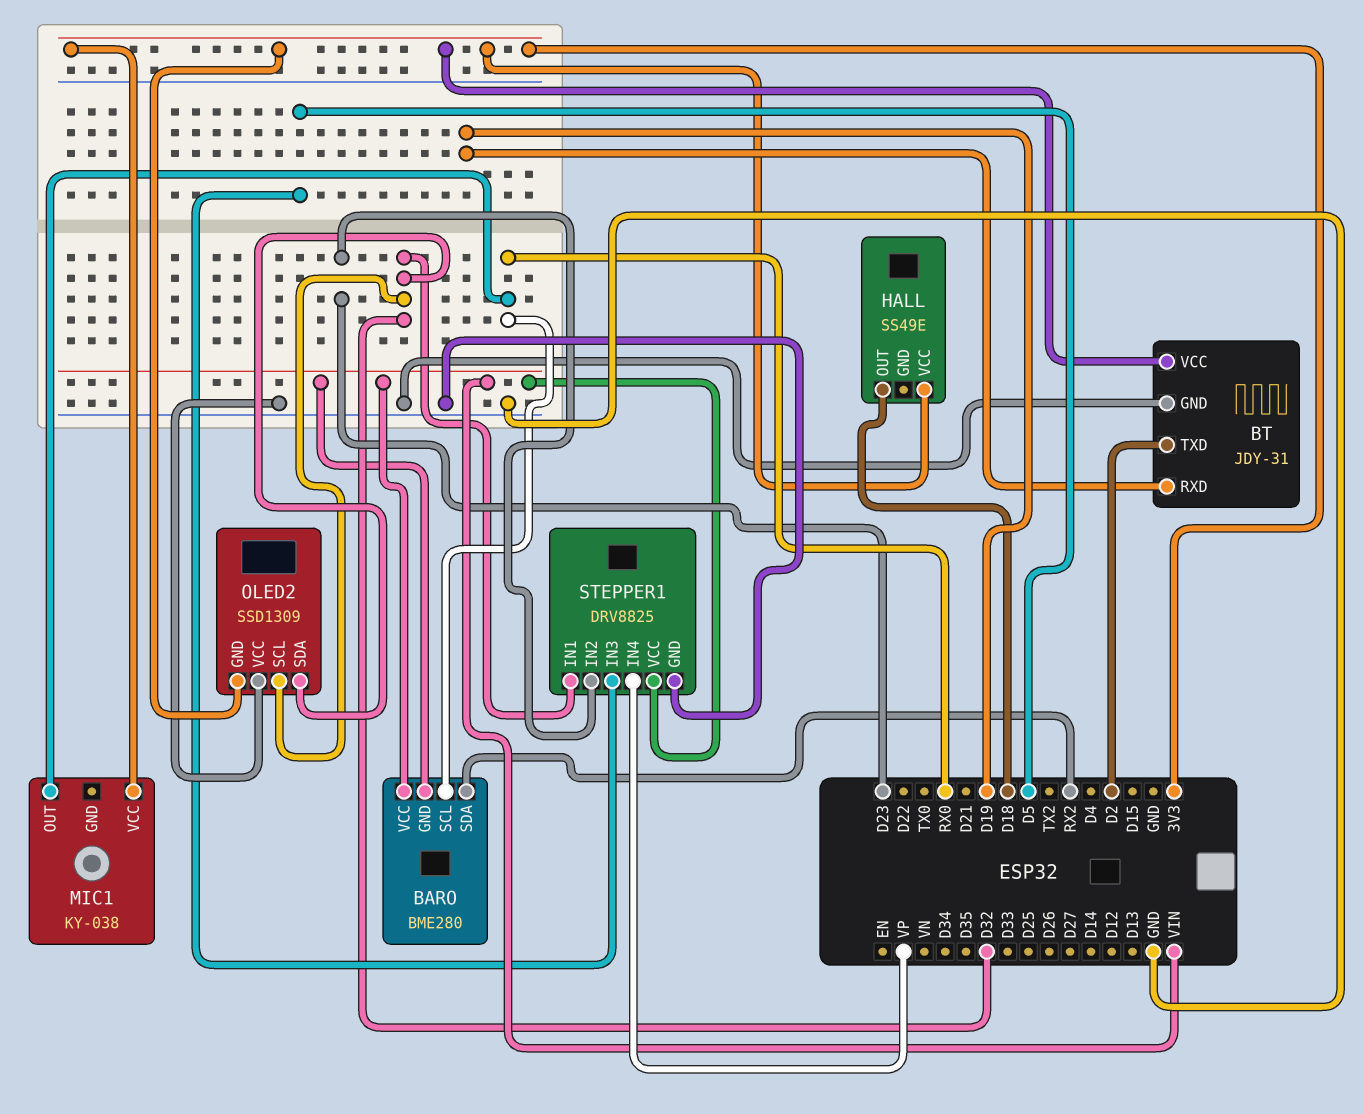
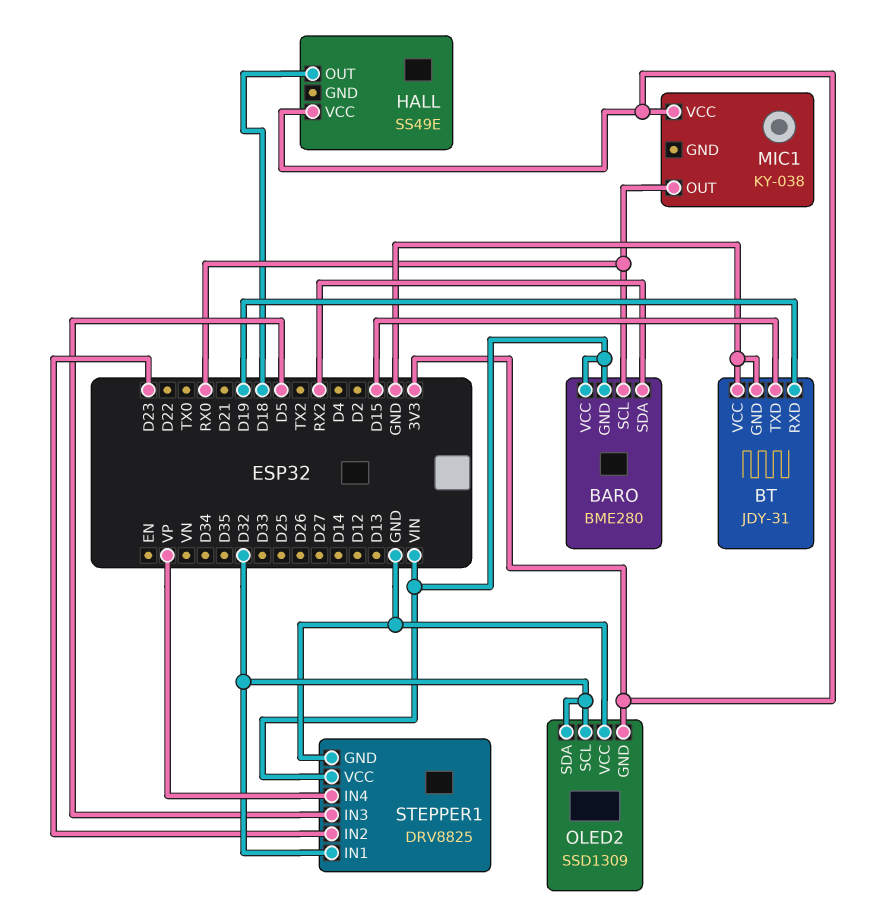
BT pin TXD: D2 -> D15
BT pin VCC: 3V3 -> GND

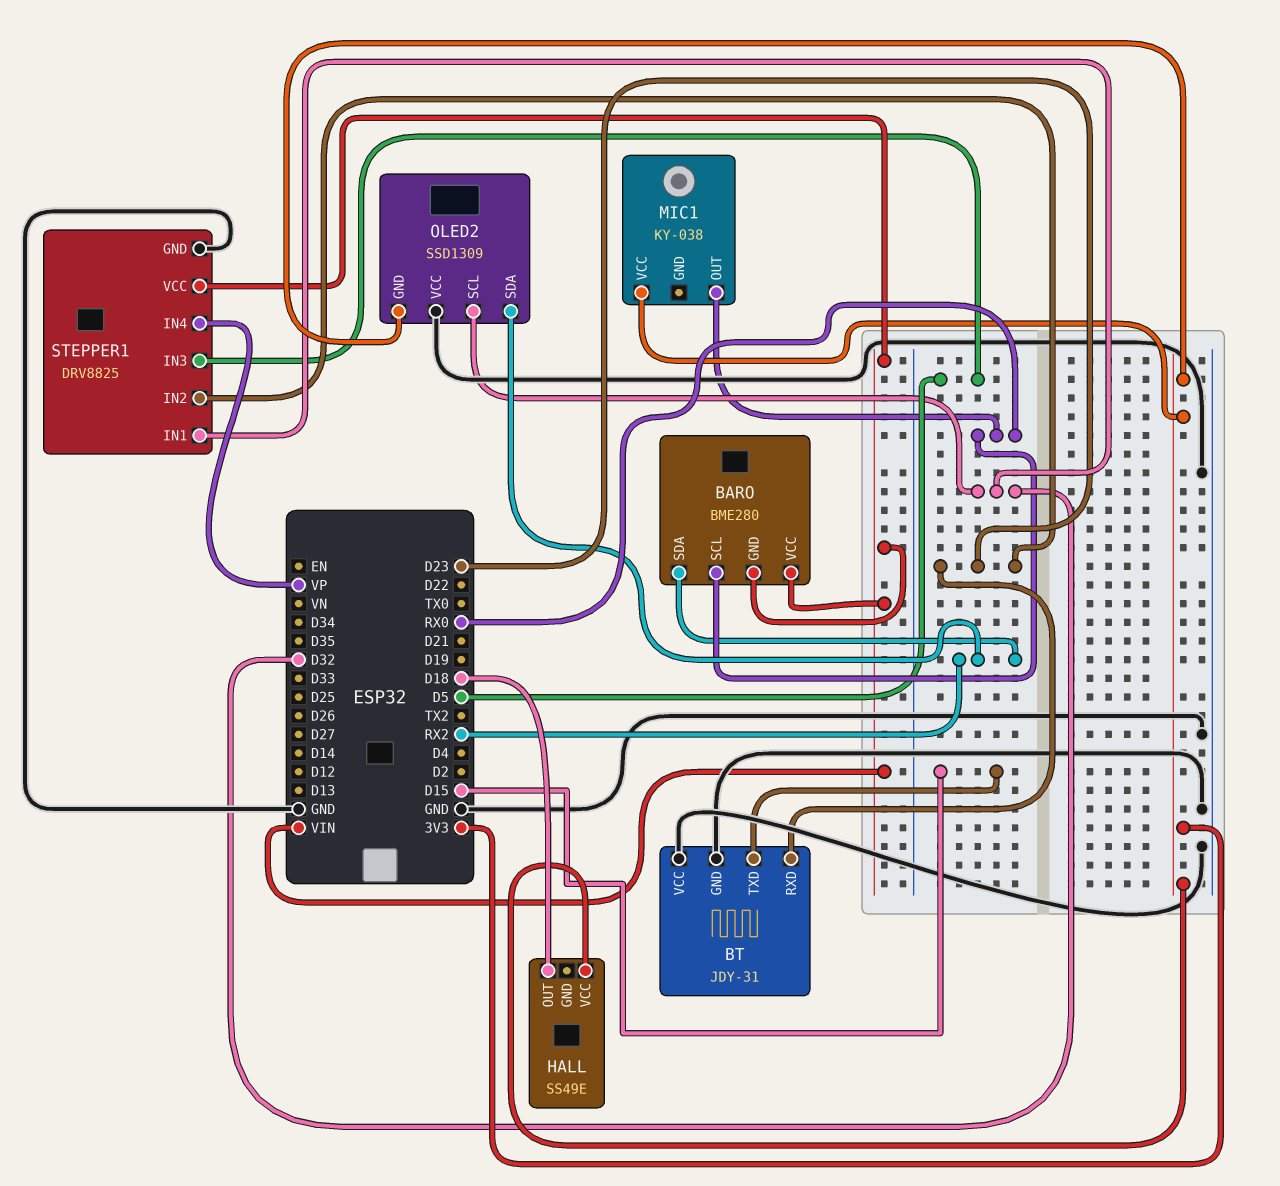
BT pin RXD: D19 -> D23
OLED2 pin SDA: D32 -> RX2

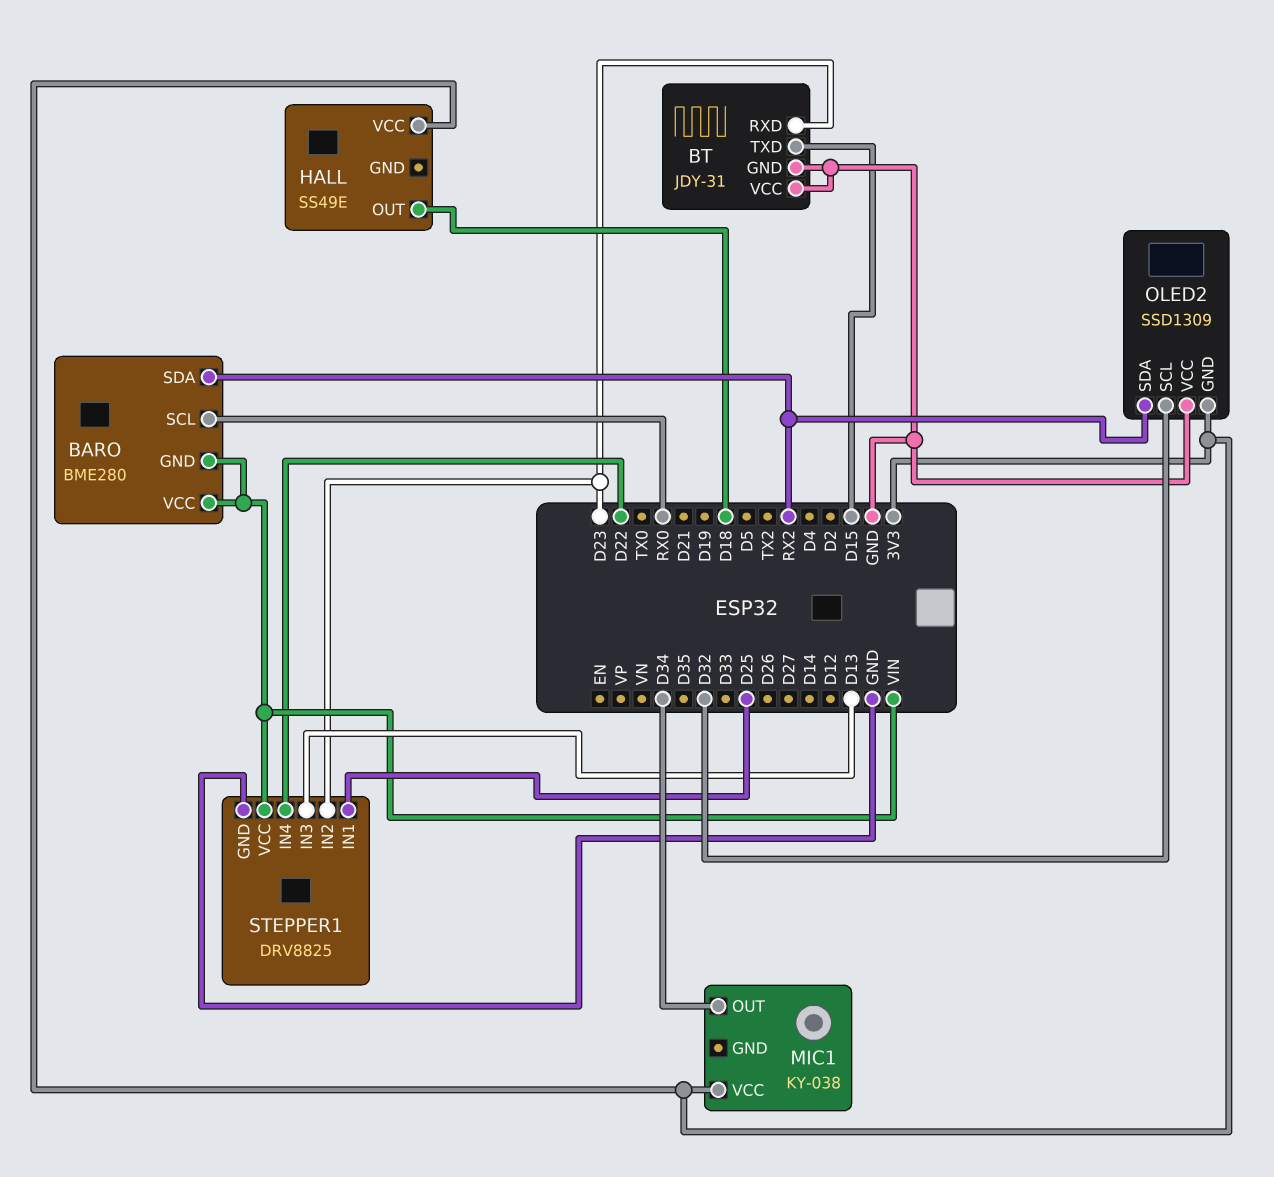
MIC1 pin OUT: RX0 -> D34
STEPPER1 pin IN1: D32 -> D25
STEPPER1 pin IN3: D5 -> D13
STEPPER1 pin IN4: VP -> D22

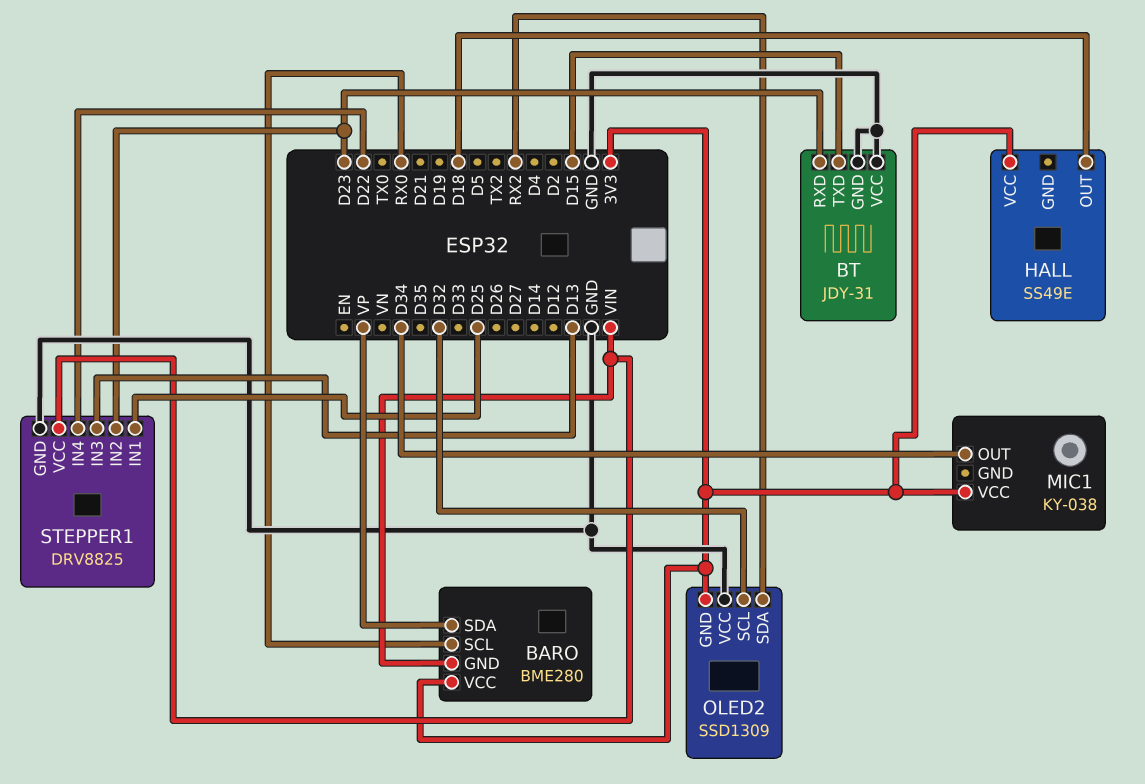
BARO pin SDA: RX2 -> VP
BARO pin VCC: VIN -> 3V3

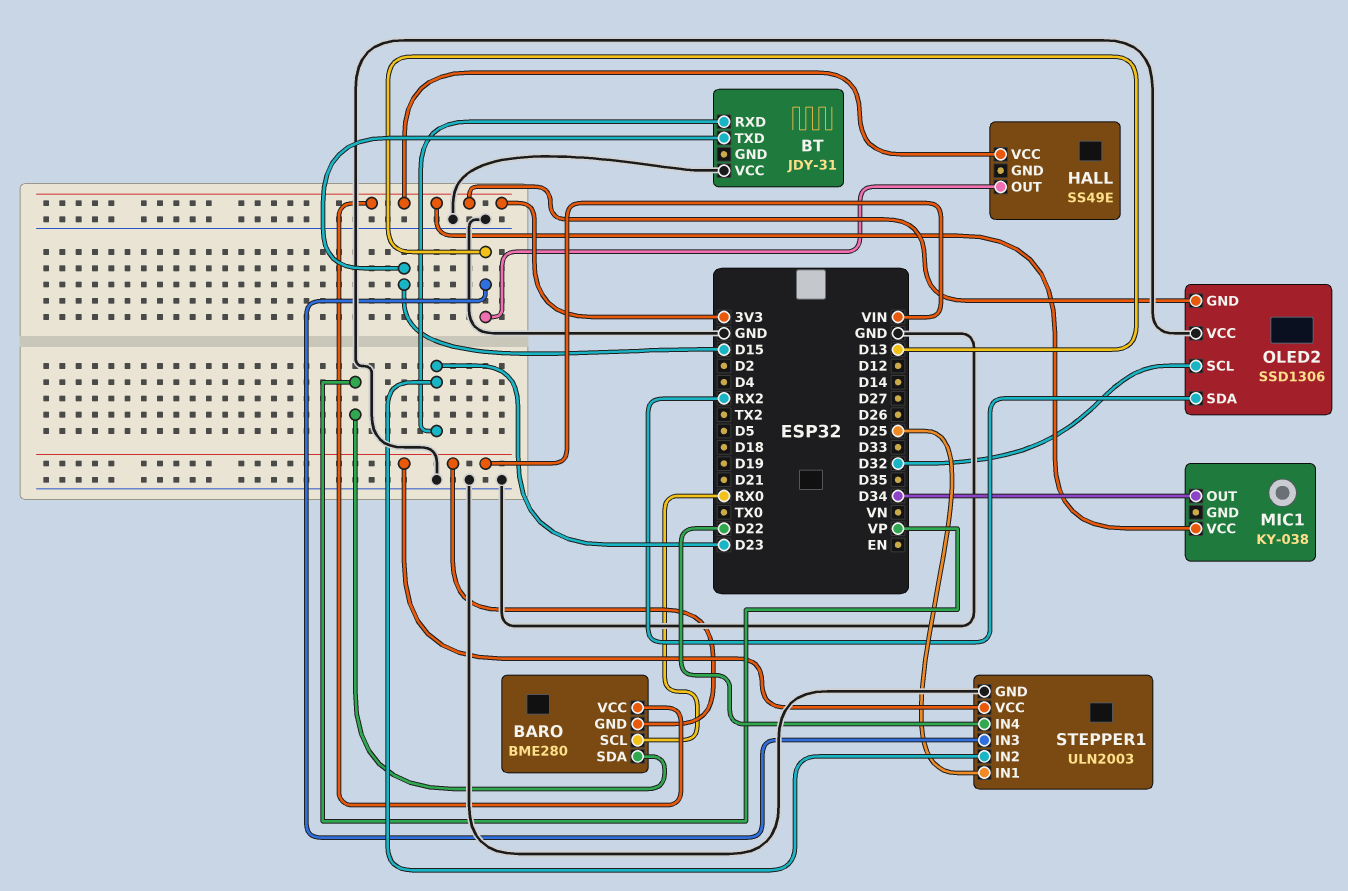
BT pin GND: GND -> none
HALL pin OUT: D18 -> D13
OLED2: SSD1309 -> SSD1306
STEPPER1: DRV8825 -> ULN2003

